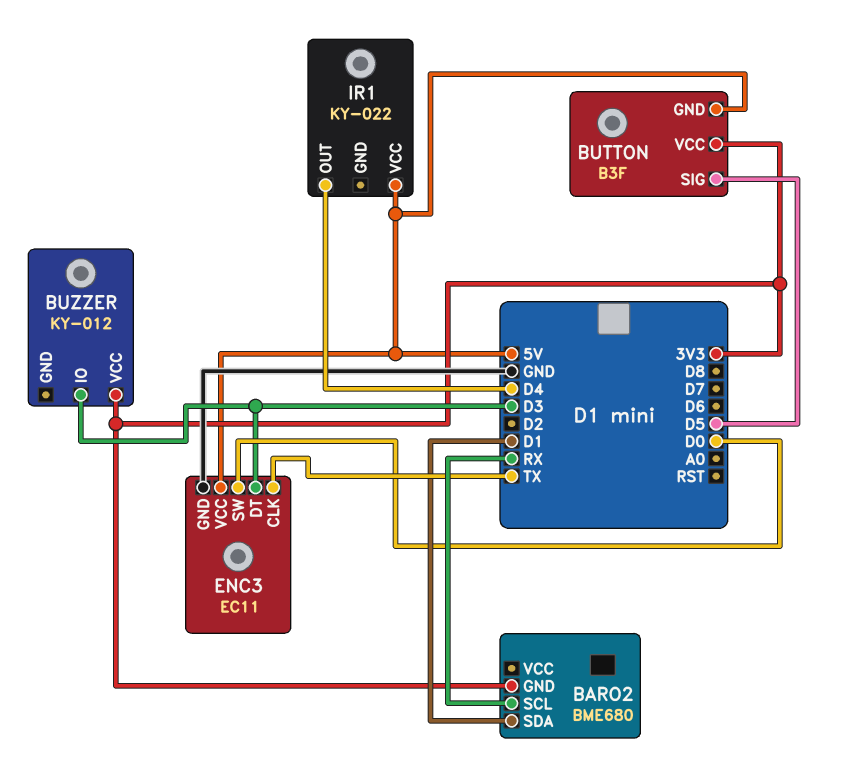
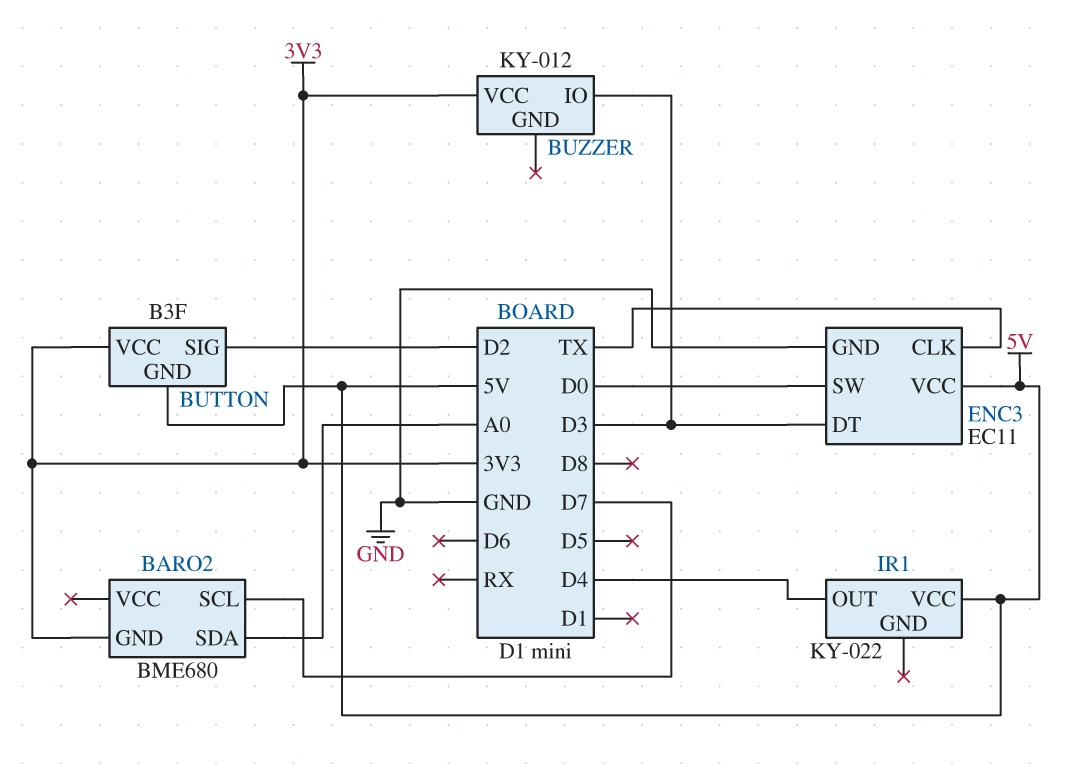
BARO2 pin SCL: RX -> D7
BARO2 pin SDA: D1 -> A0
BUTTON pin SIG: D5 -> D2

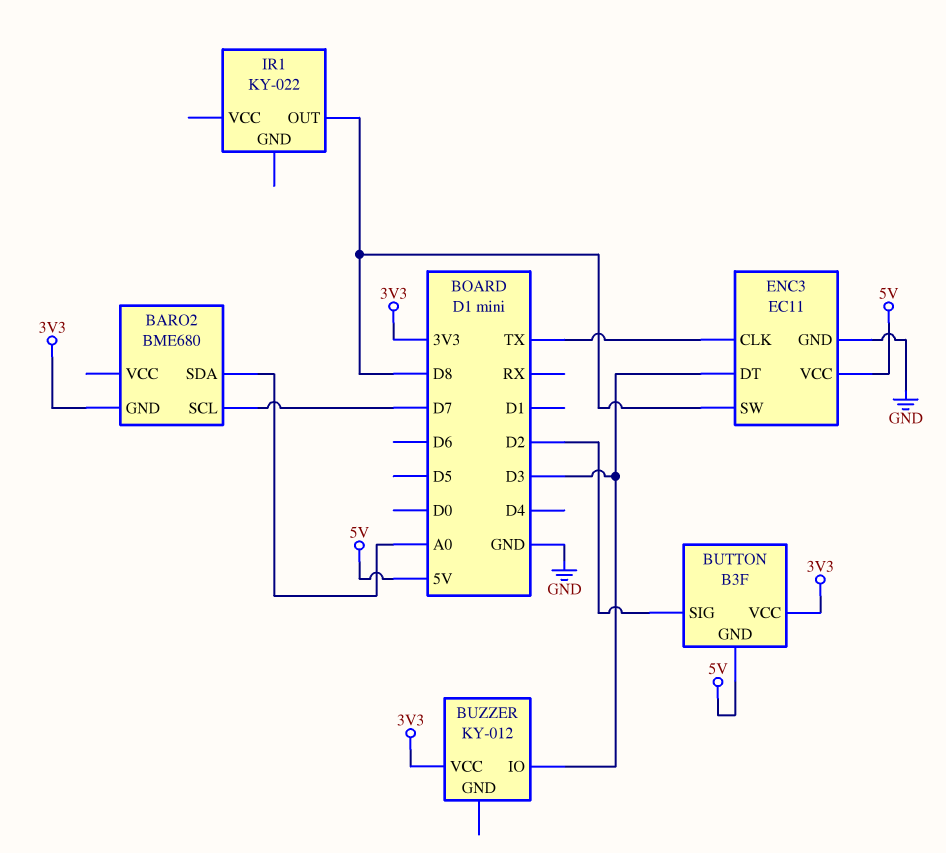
ENC3 pin SW: D0 -> D8
IR1 pin OUT: D4 -> D8
IR1 pin VCC: 5V -> none

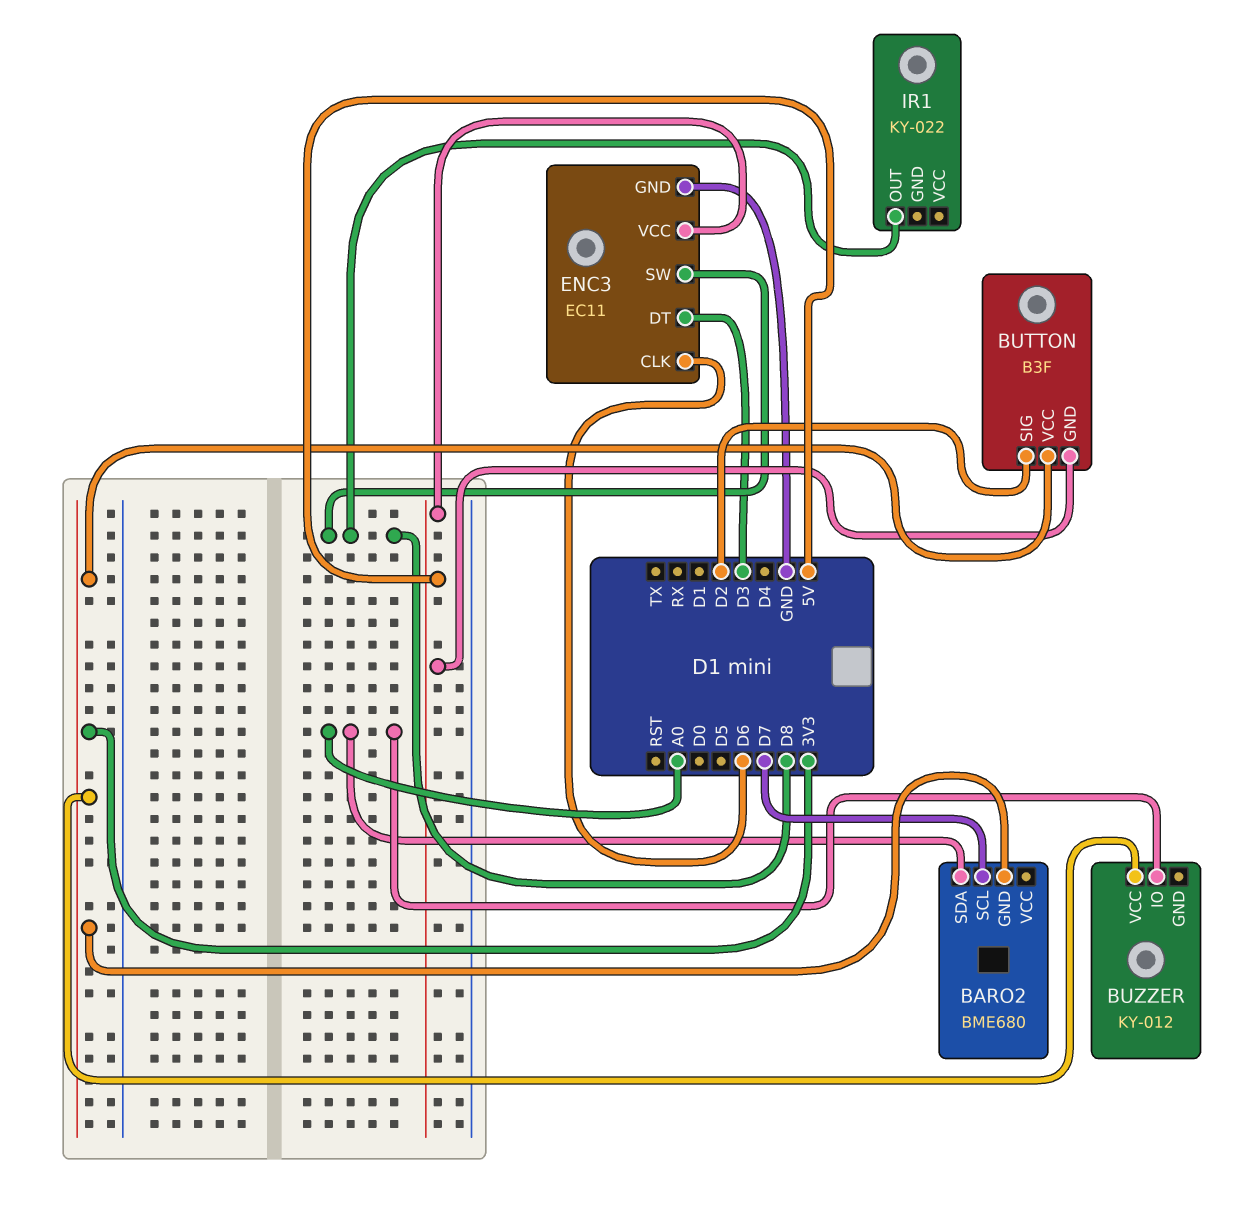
BUZZER pin IO: D3 -> A0
ENC3 pin CLK: TX -> D6

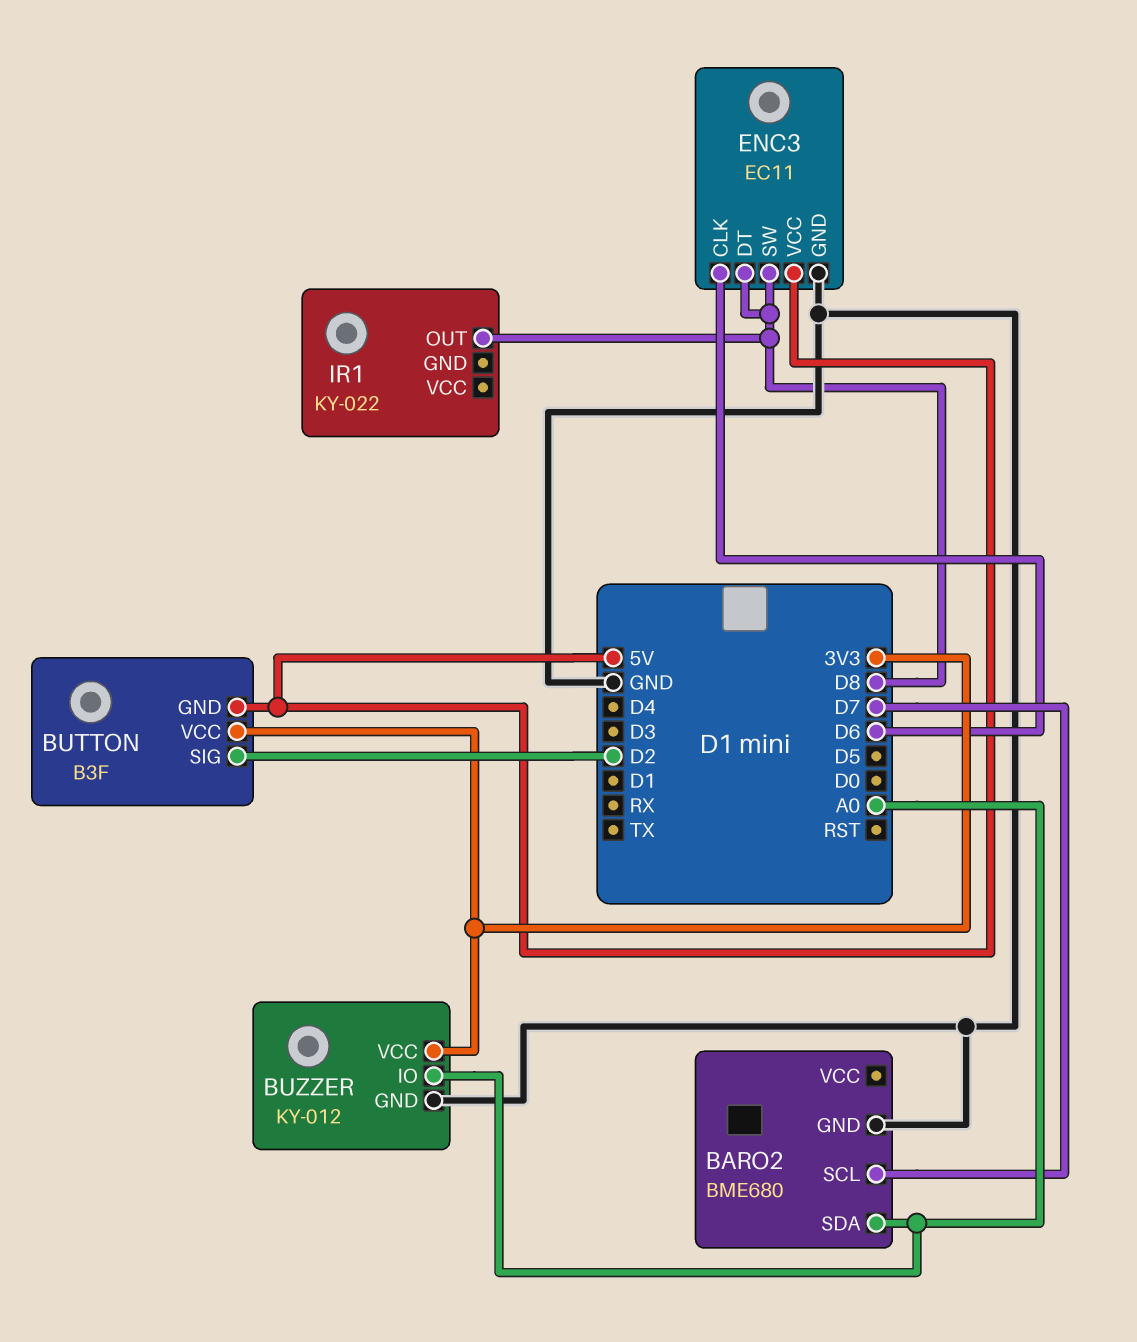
BARO2 pin GND: 3V3 -> GND
BUZZER pin GND: none -> GND
ENC3 pin DT: D3 -> D8

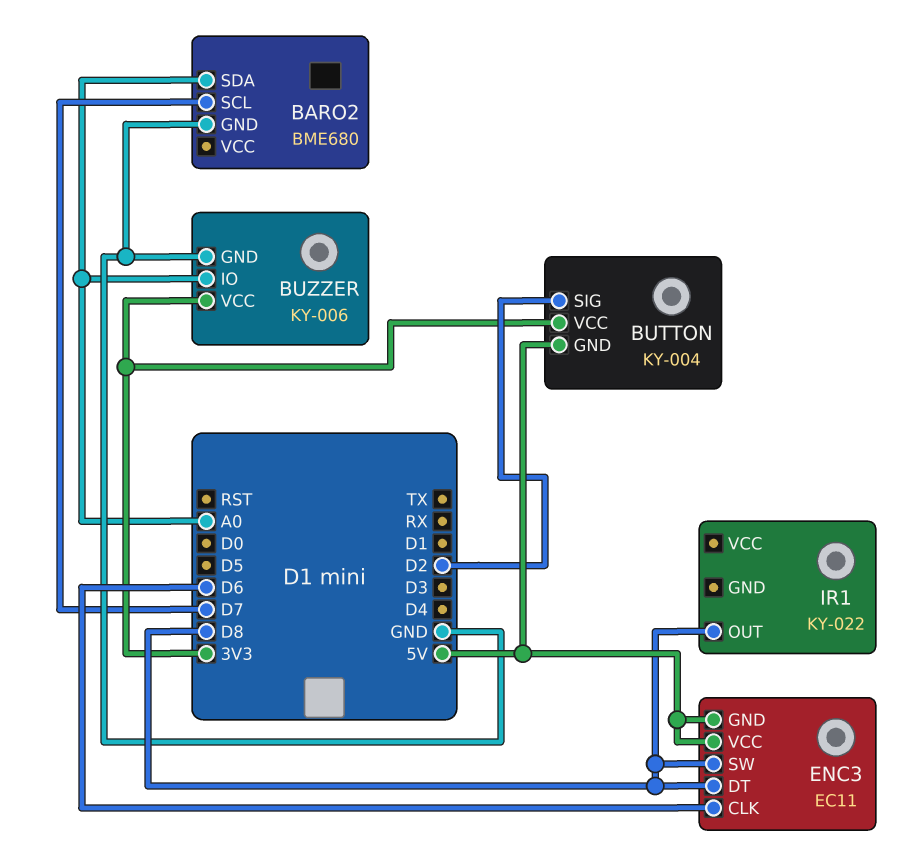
BUTTON: B3F -> KY-004
BUZZER: KY-012 -> KY-006
ENC3 pin GND: GND -> 5V

